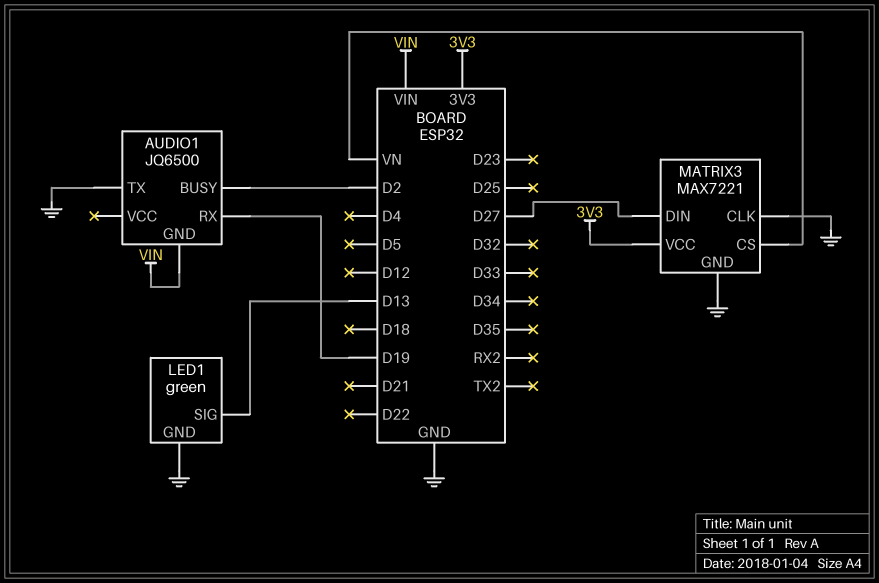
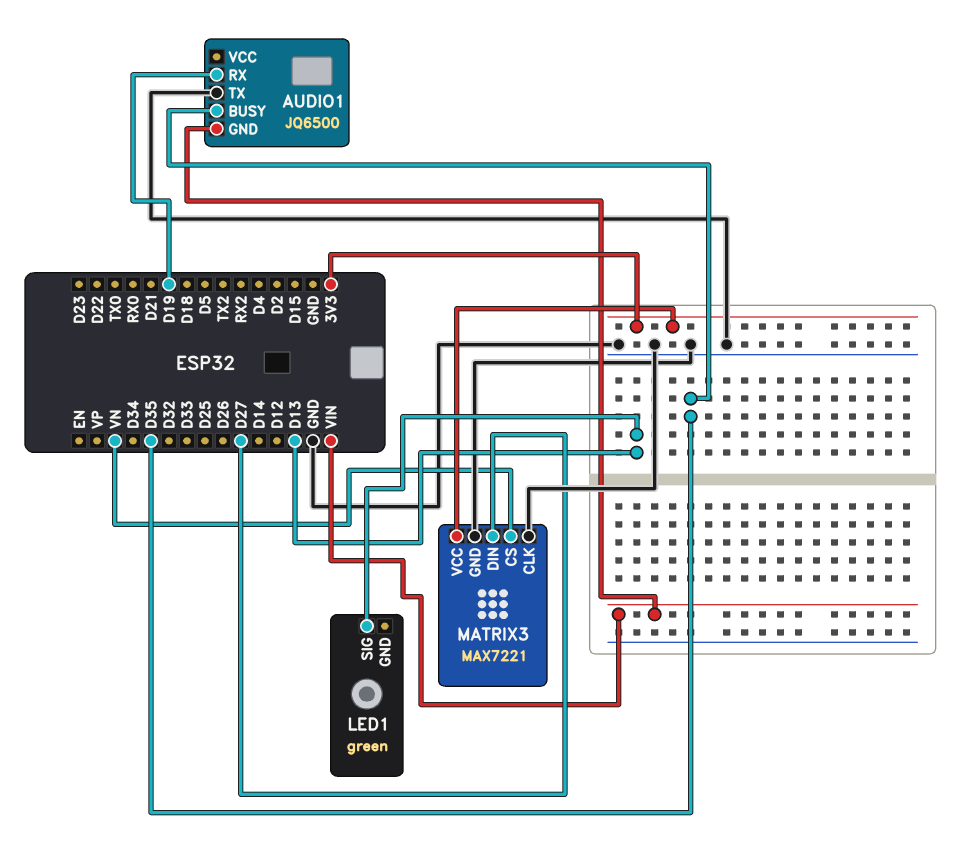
AUDIO1 pin BUSY: D2 -> D35
LED1 pin GND: GND -> none

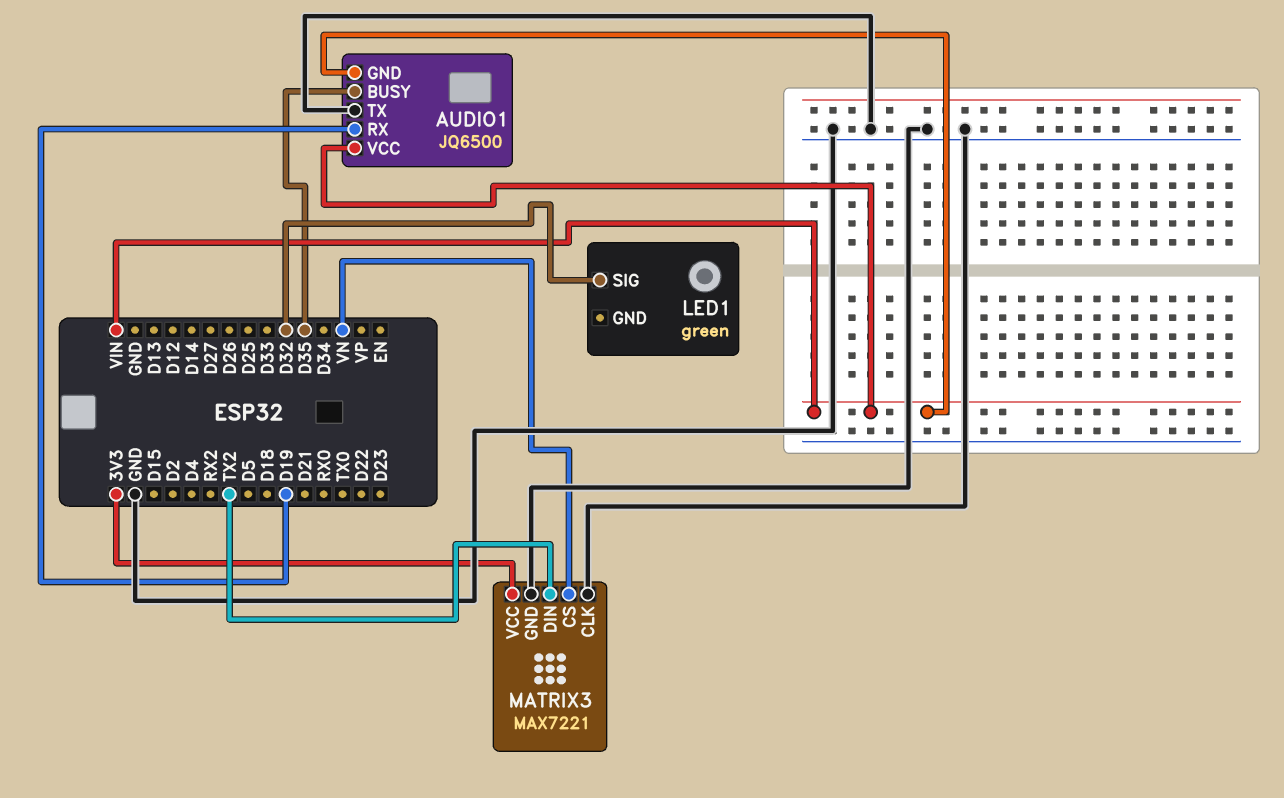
AUDIO1 pin VCC: none -> VIN
LED1 pin SIG: D13 -> D32
MATRIX3 pin DIN: D27 -> TX2

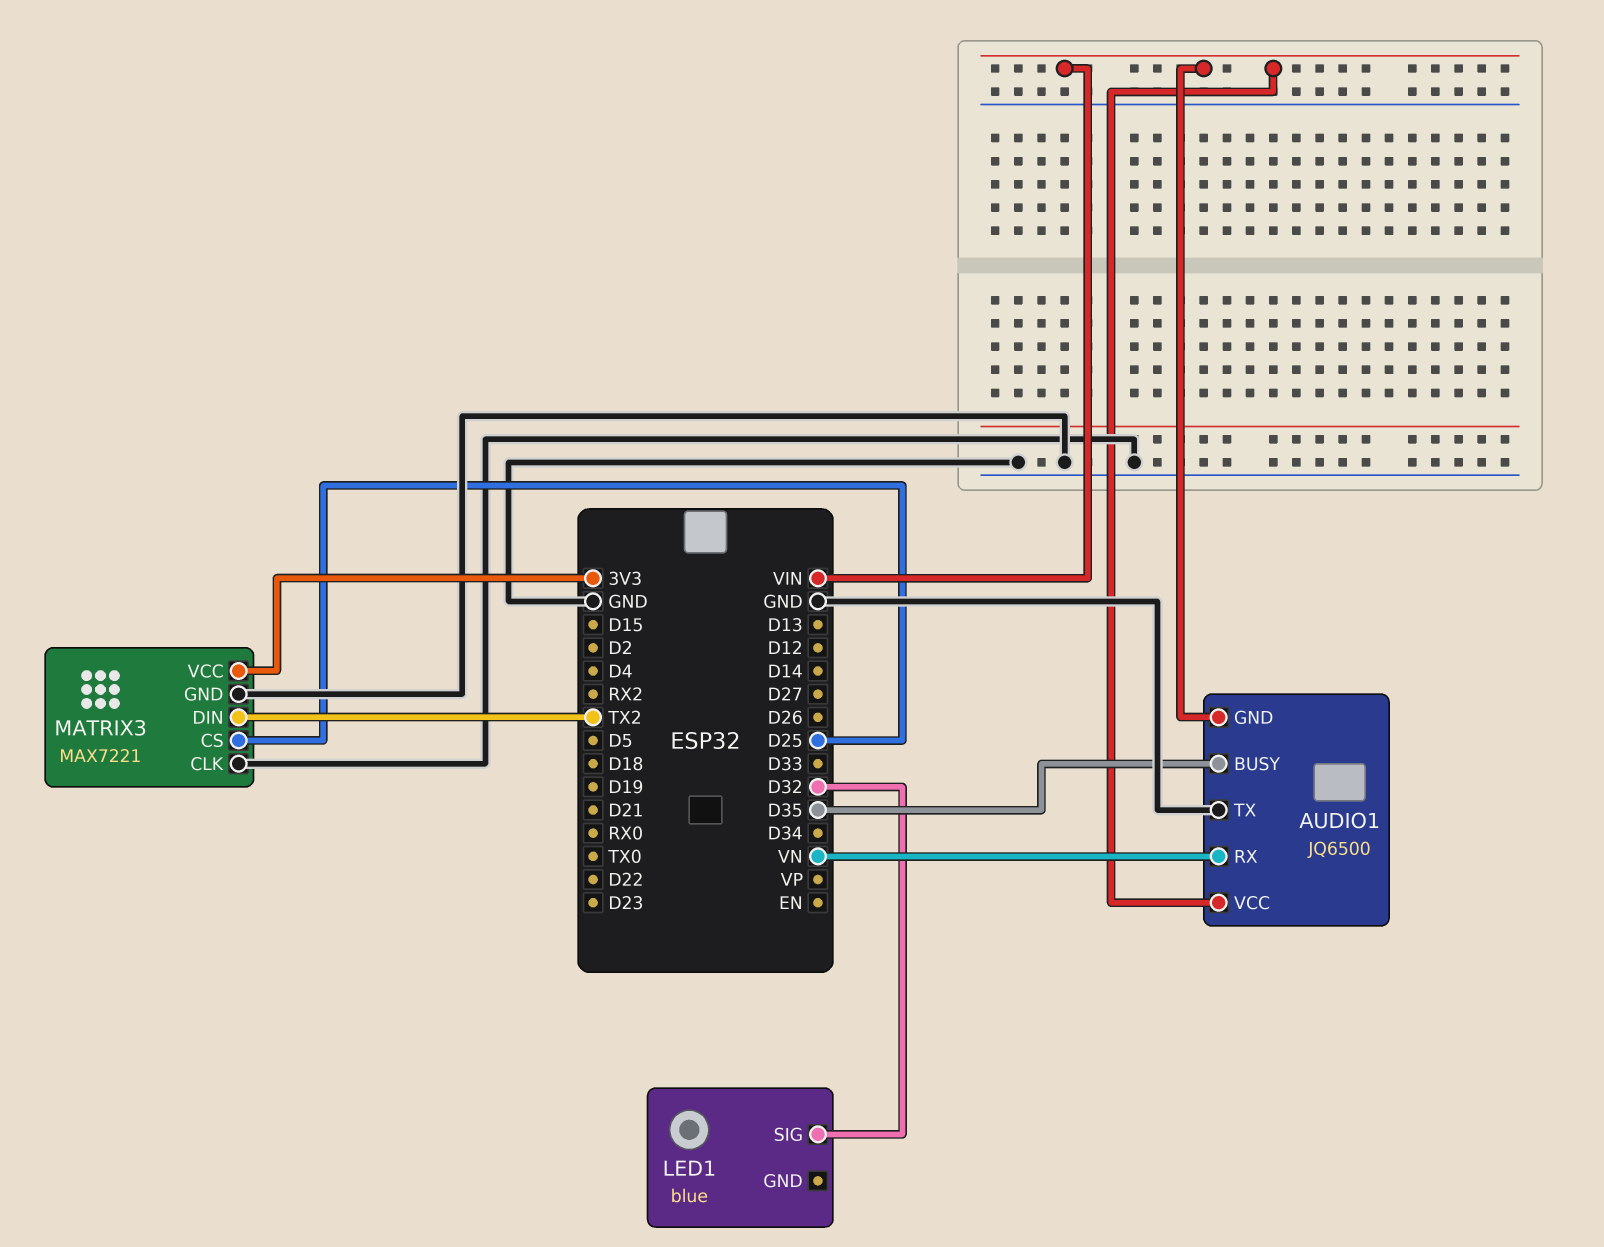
AUDIO1 pin RX: D19 -> VN
LED1: green -> blue
MATRIX3 pin CS: VN -> D25

